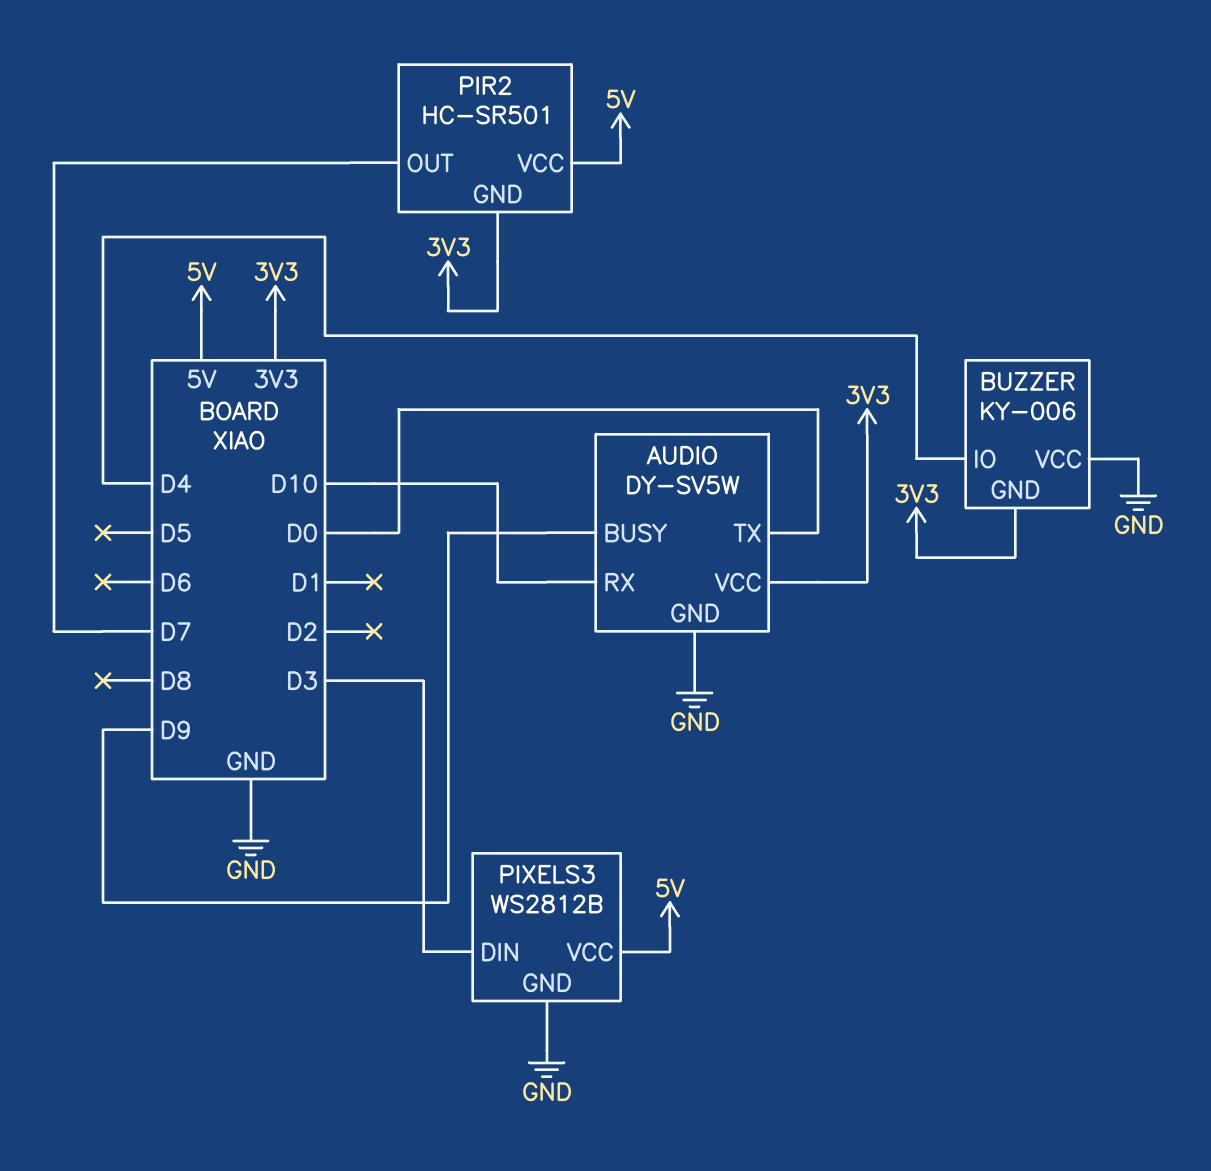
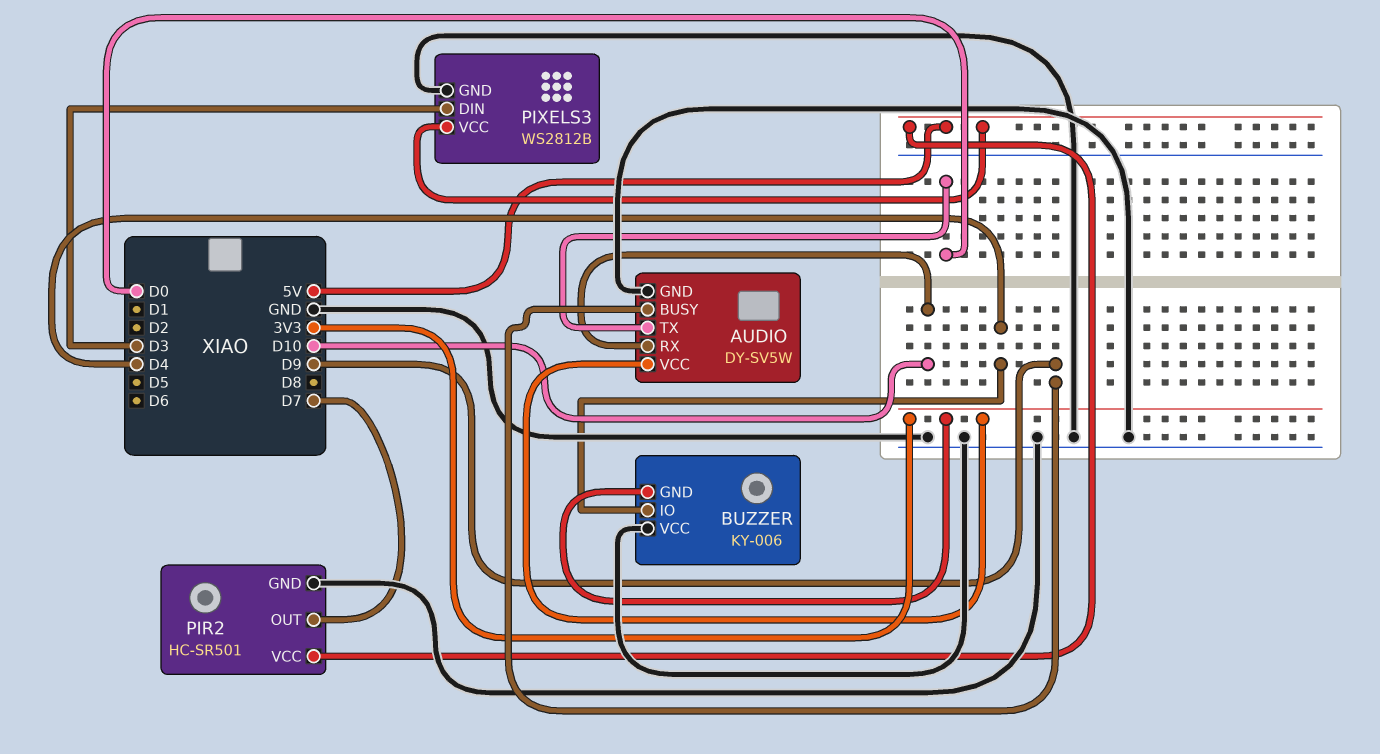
PIR2 pin GND: 3V3 -> GND

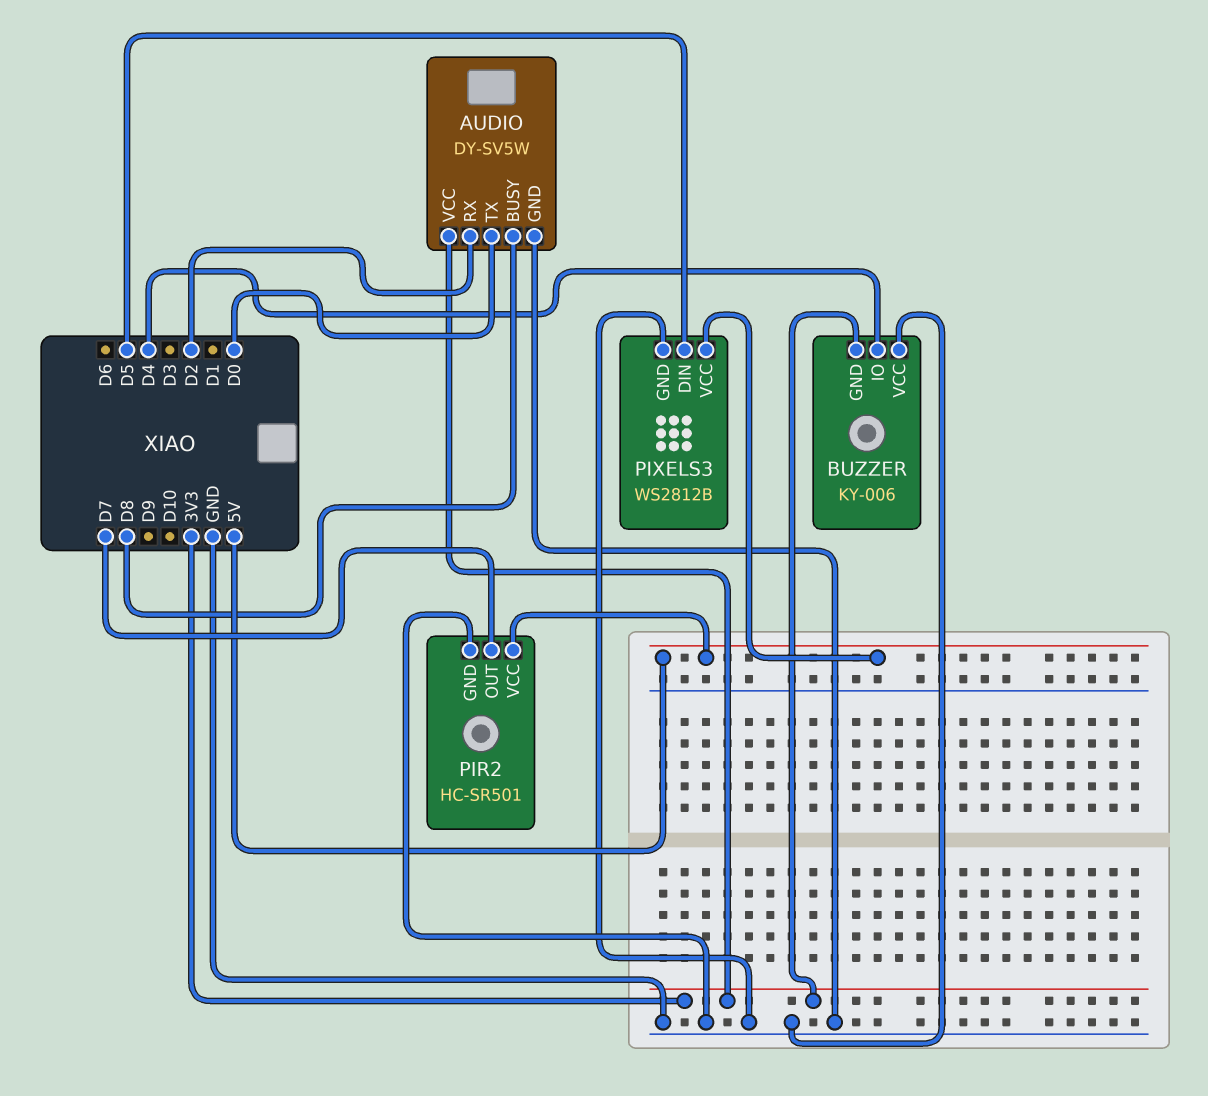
AUDIO pin BUSY: D9 -> D8
AUDIO pin RX: D10 -> D2
PIXELS3 pin DIN: D3 -> D5

